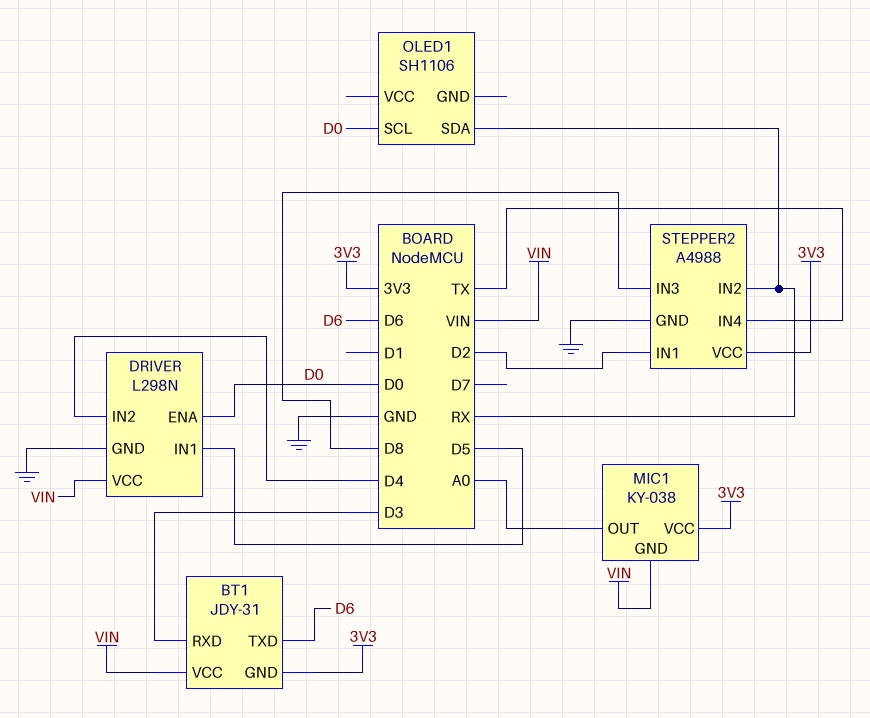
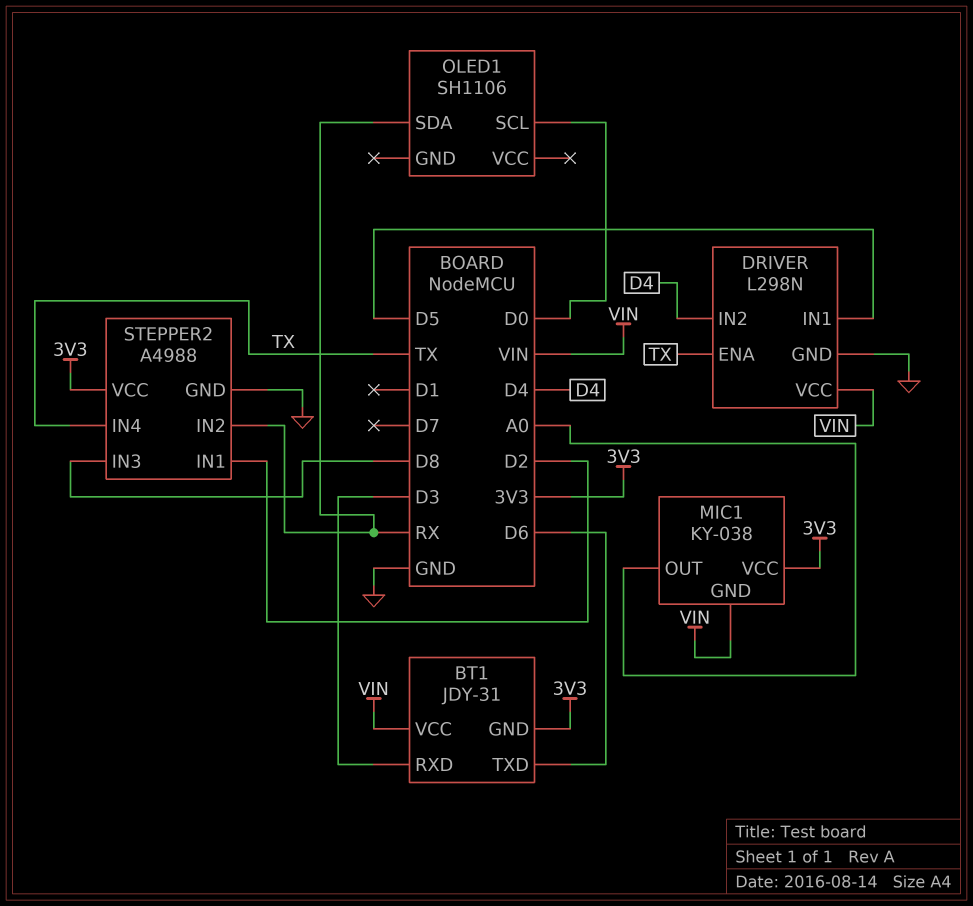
DRIVER pin ENA: D0 -> TX

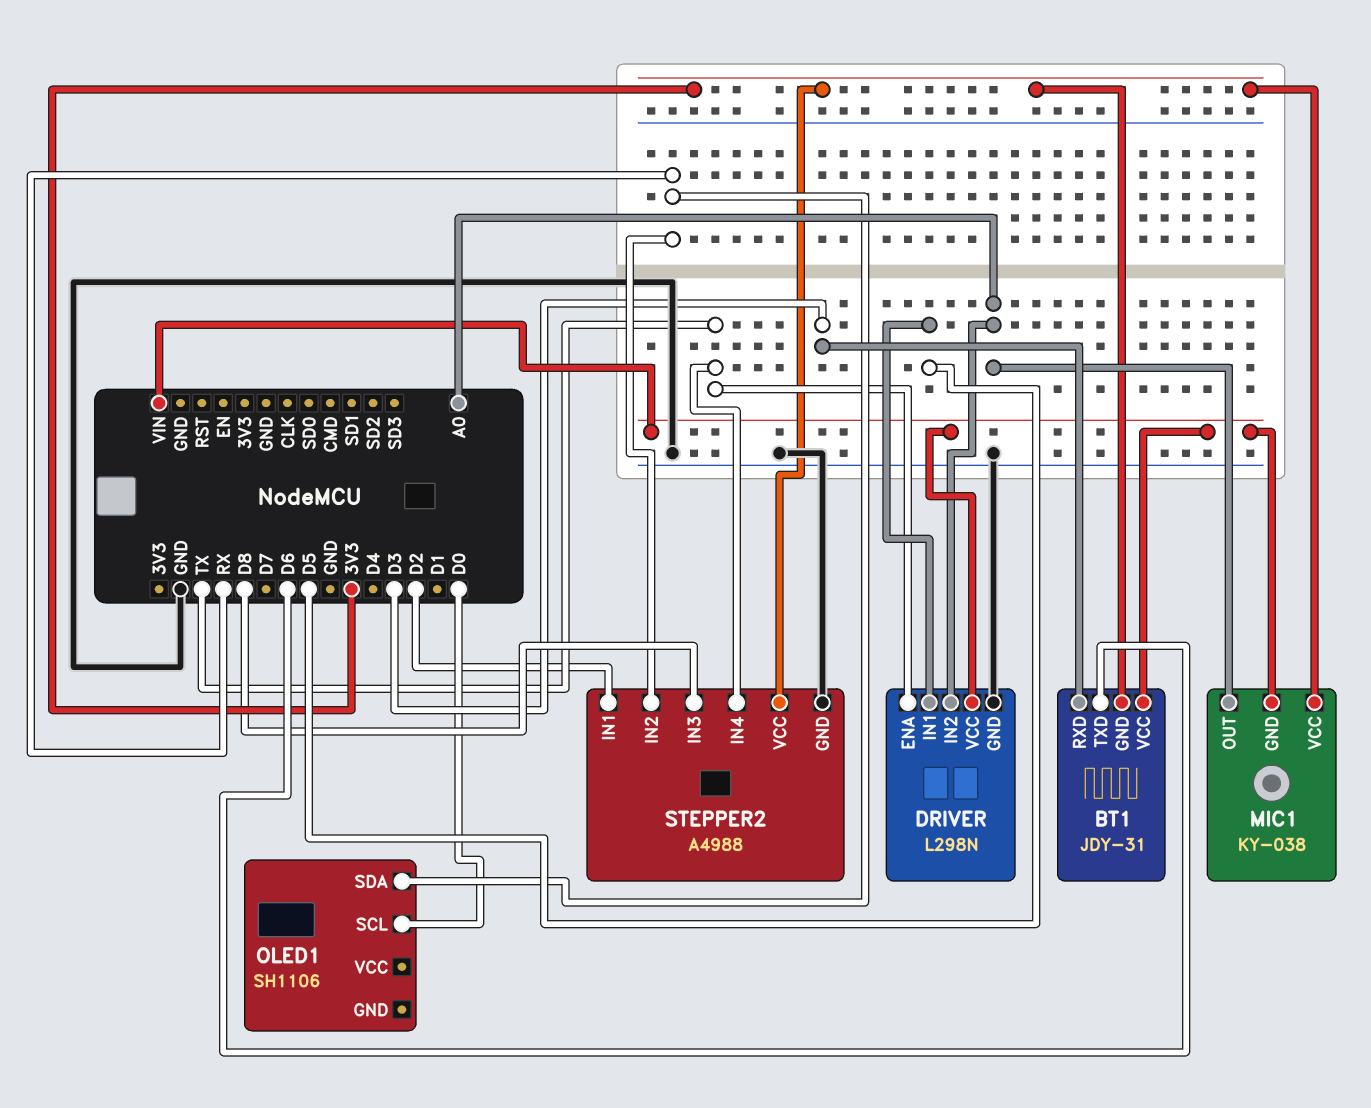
DRIVER pin IN2: D4 -> A0

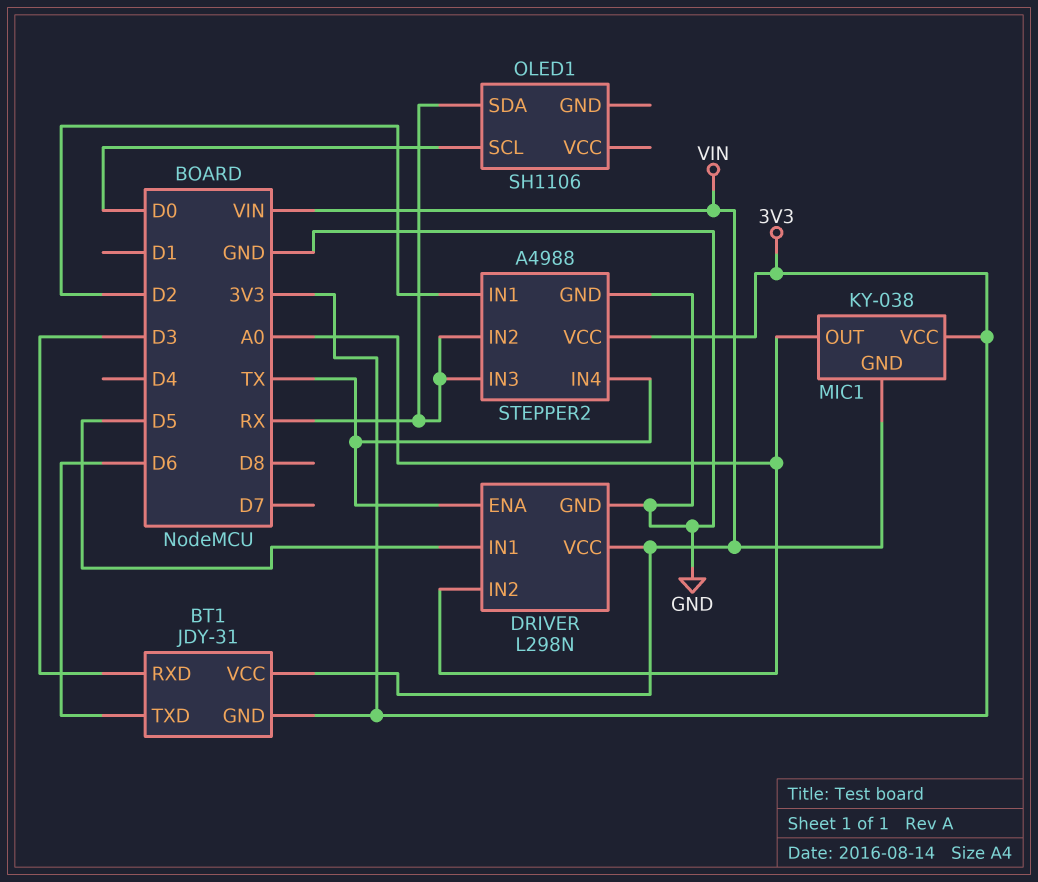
STEPPER2 pin IN3: D8 -> RX

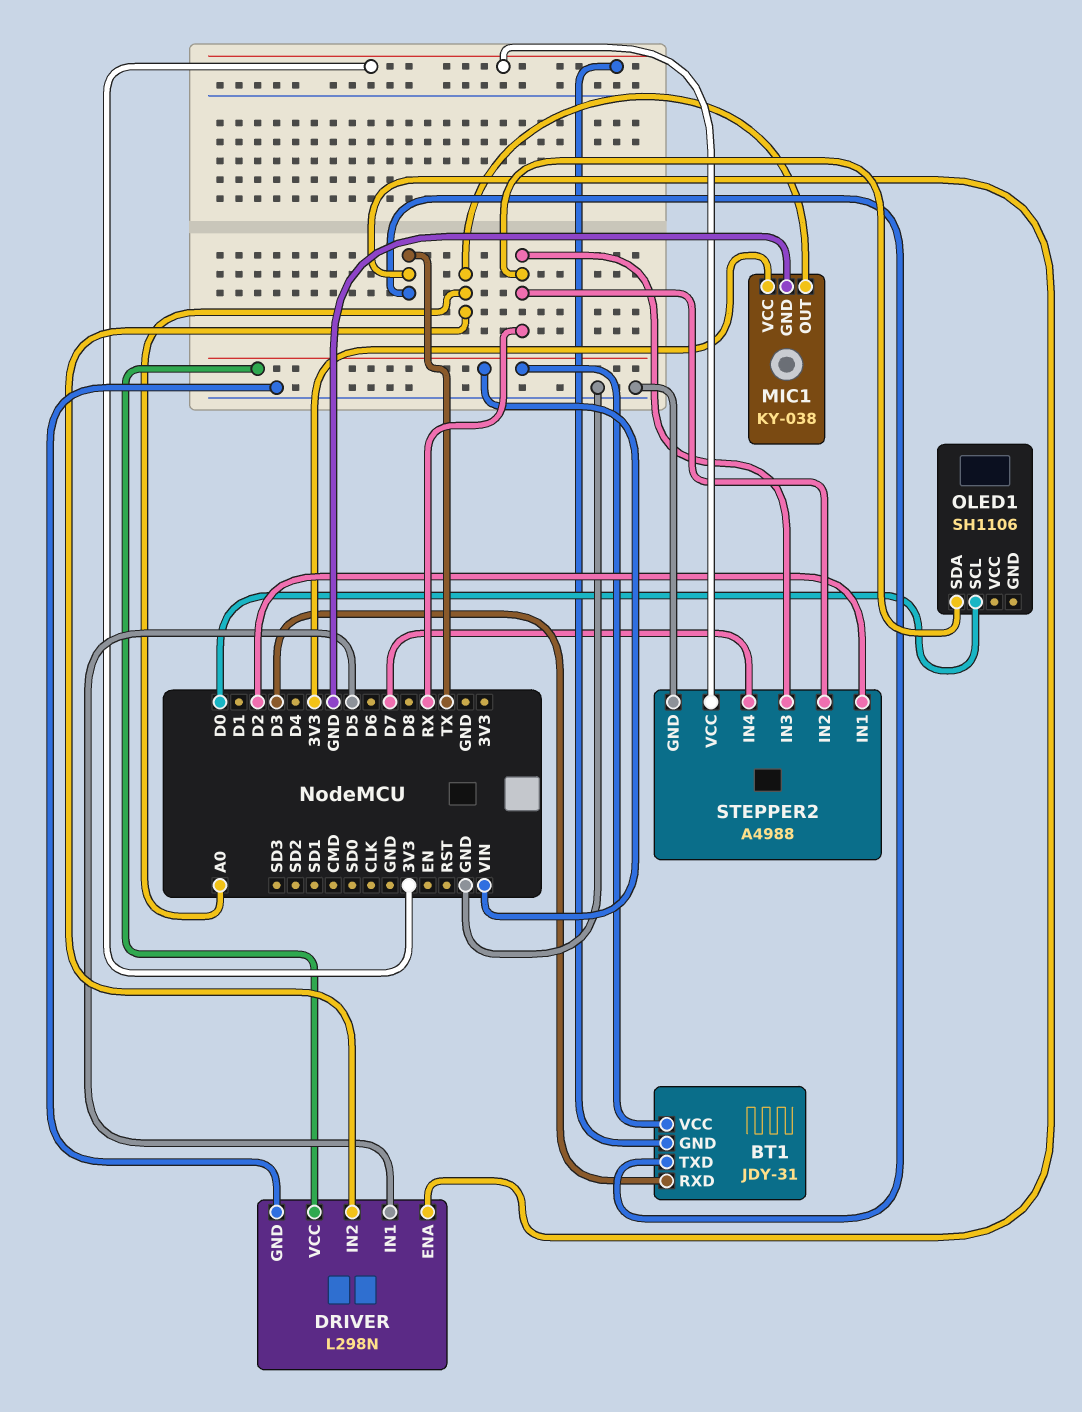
BT1 pin TXD: D6 -> TX
MIC1 pin GND: VIN -> GND
STEPPER2 pin IN4: TX -> D7

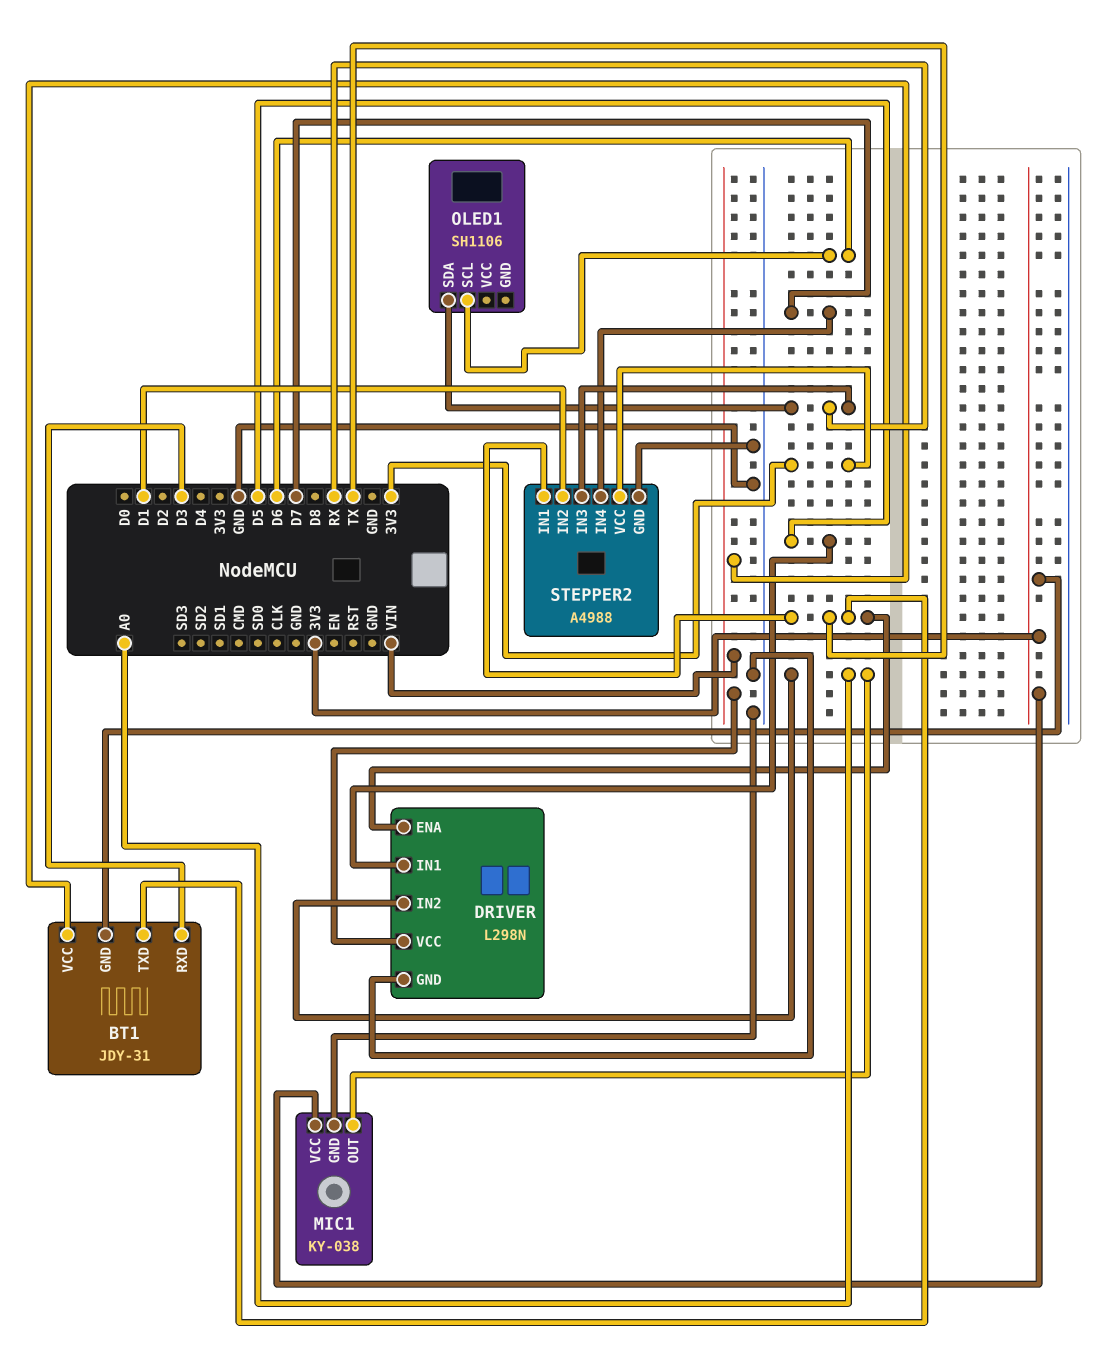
OLED1 pin SCL: D0 -> D6
STEPPER2 pin IN1: D2 -> TX
STEPPER2 pin IN2: RX -> D1

